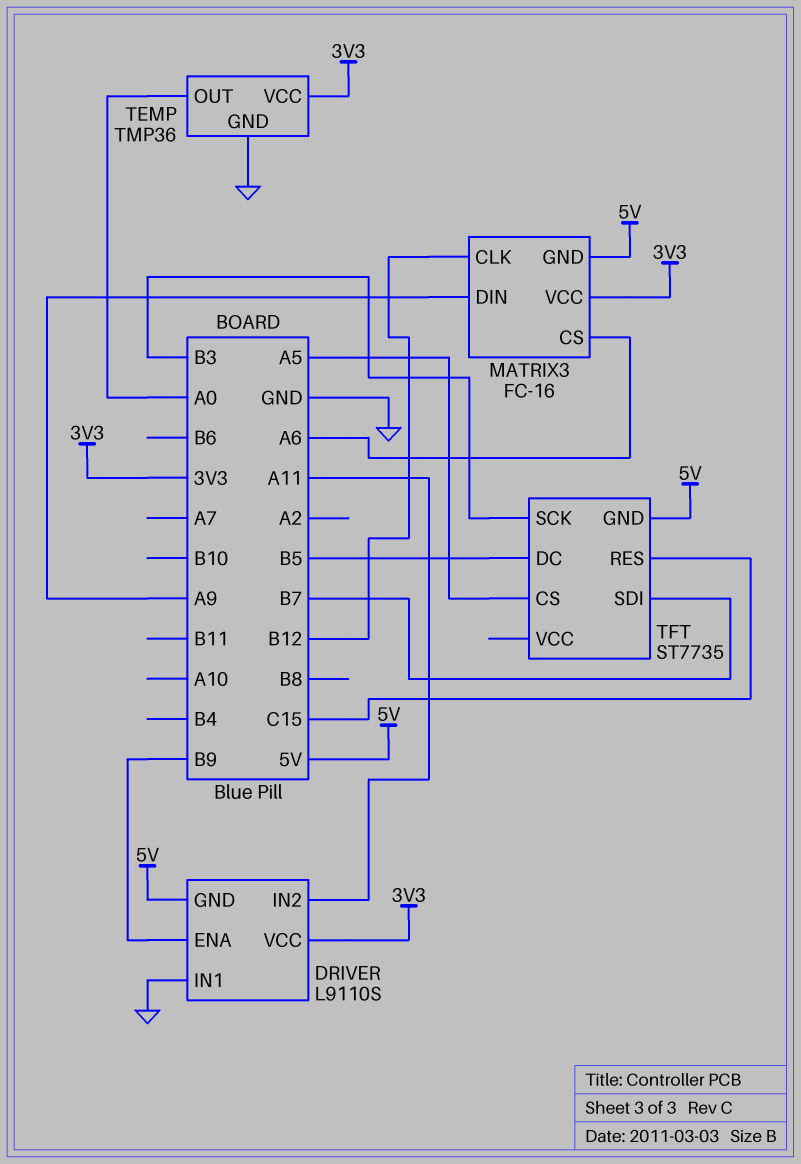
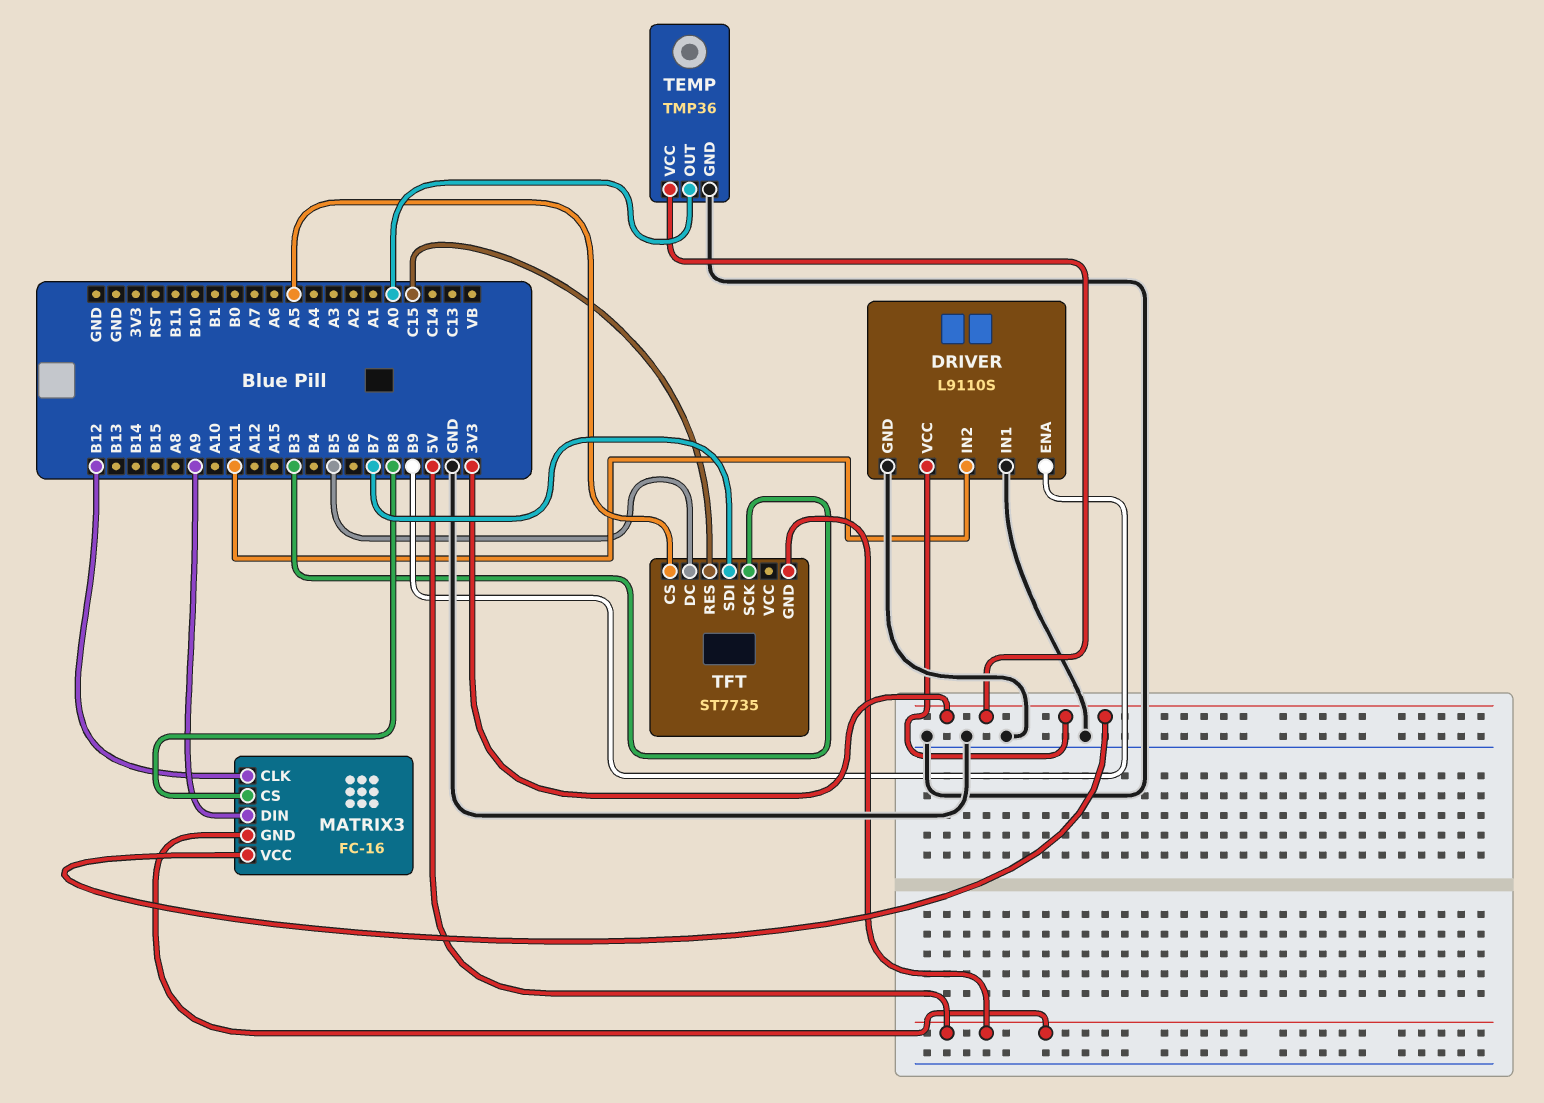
DRIVER pin GND: 5V -> GND
MATRIX3 pin CS: A6 -> B8

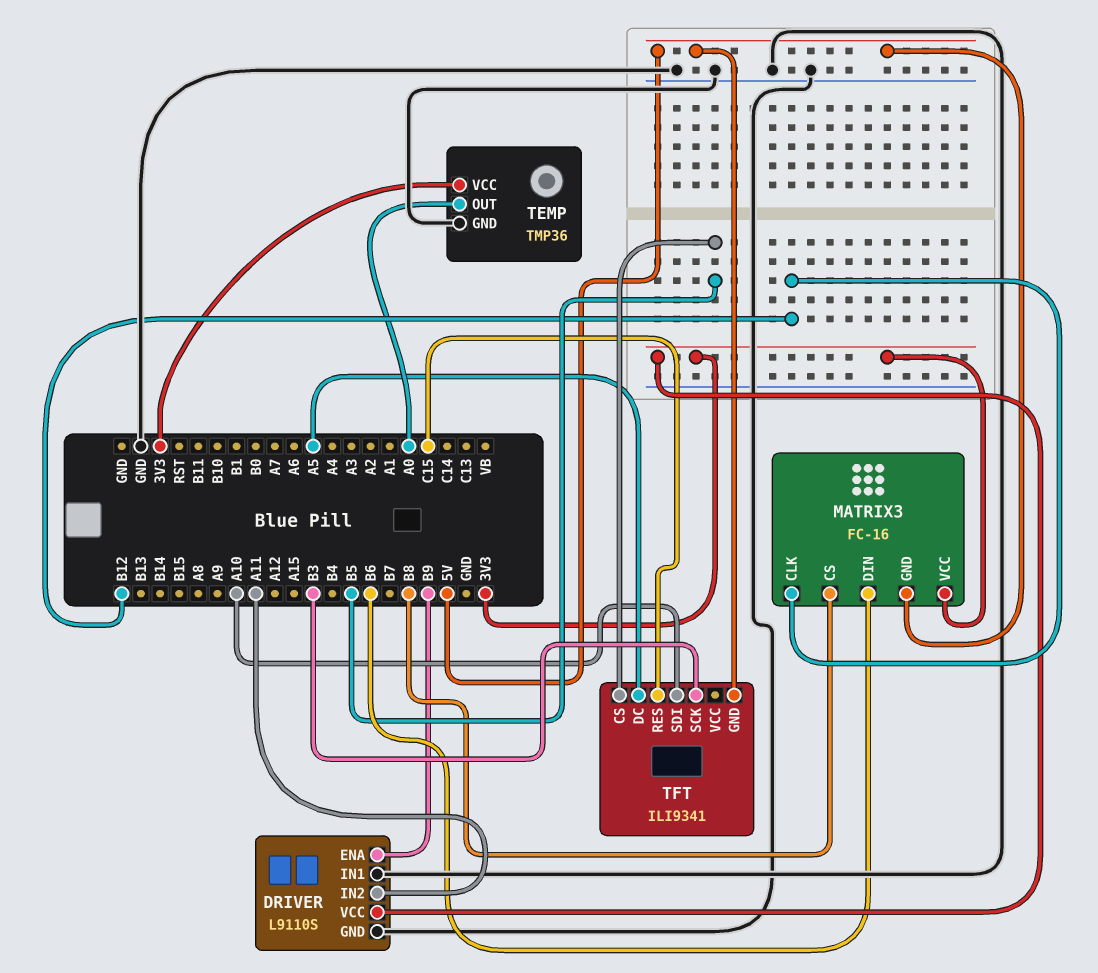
MATRIX3 pin DIN: A9 -> B6
TFT: ST7735 -> ILI9341
TFT pin CS: A5 -> B5
TFT pin DC: B5 -> A5
TFT pin SDI: B7 -> A10

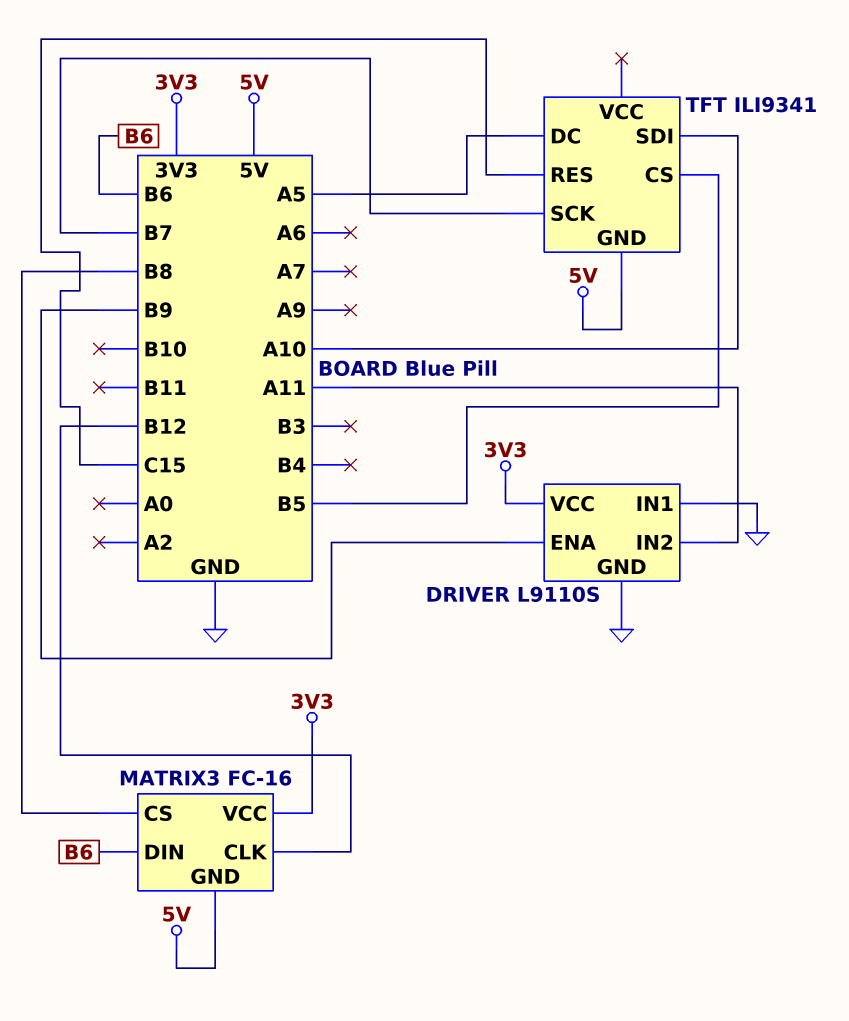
TEMP: TMP36 -> none
TEMP pin GND: GND -> none
TEMP pin OUT: A0 -> none
TEMP pin VCC: 3V3 -> none
TFT pin SCK: B3 -> B7

